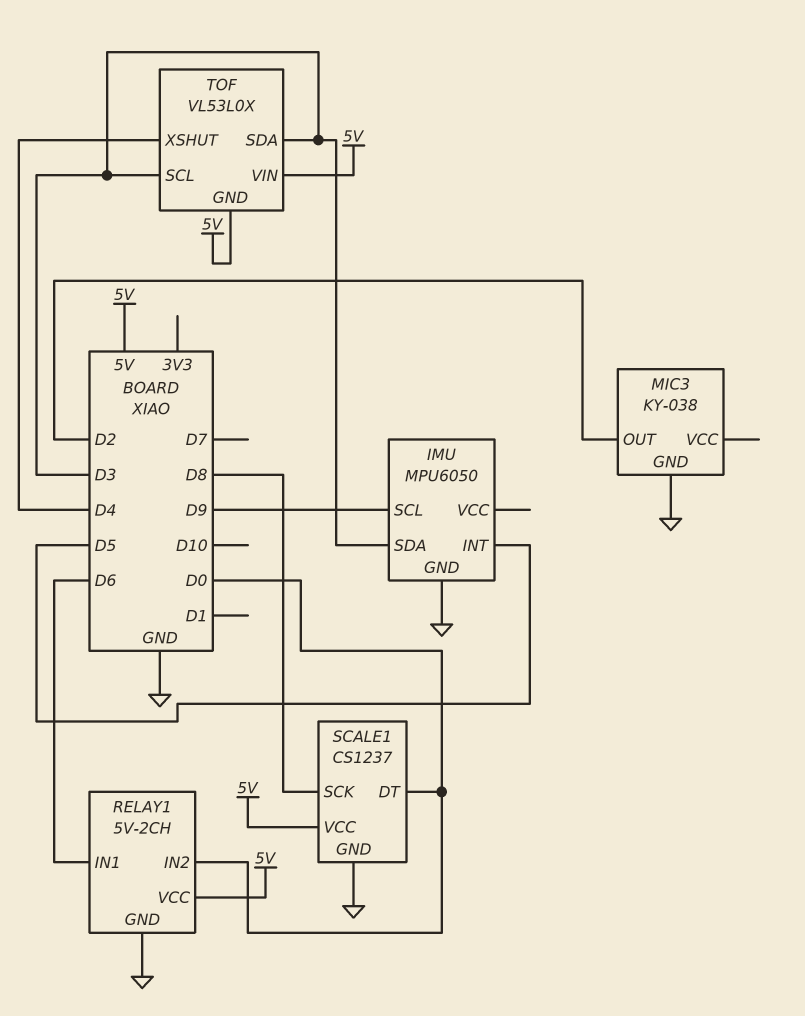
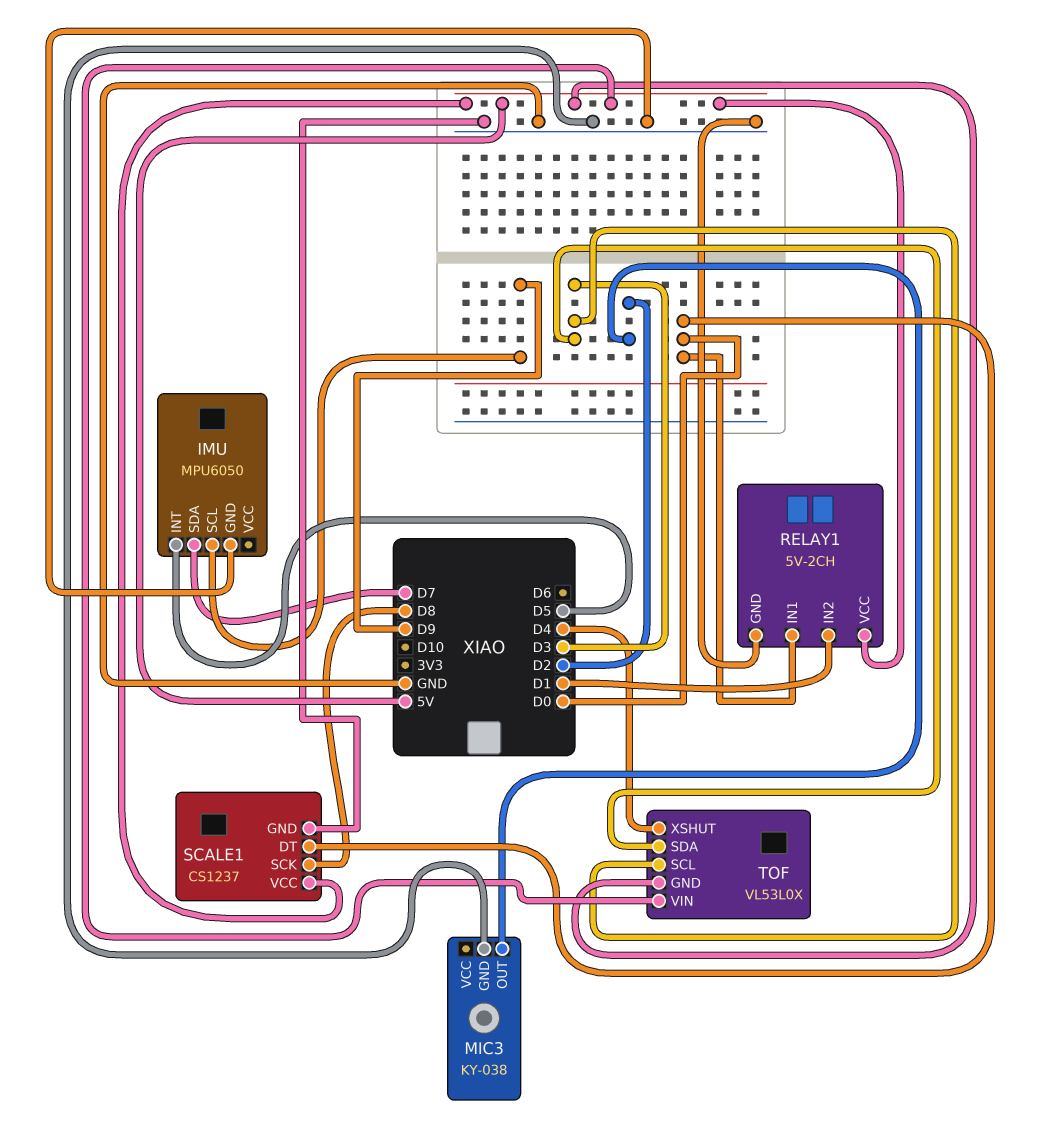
IMU pin SDA: D3 -> D7
RELAY1 pin IN1: D6 -> D0
RELAY1 pin IN2: D0 -> D1

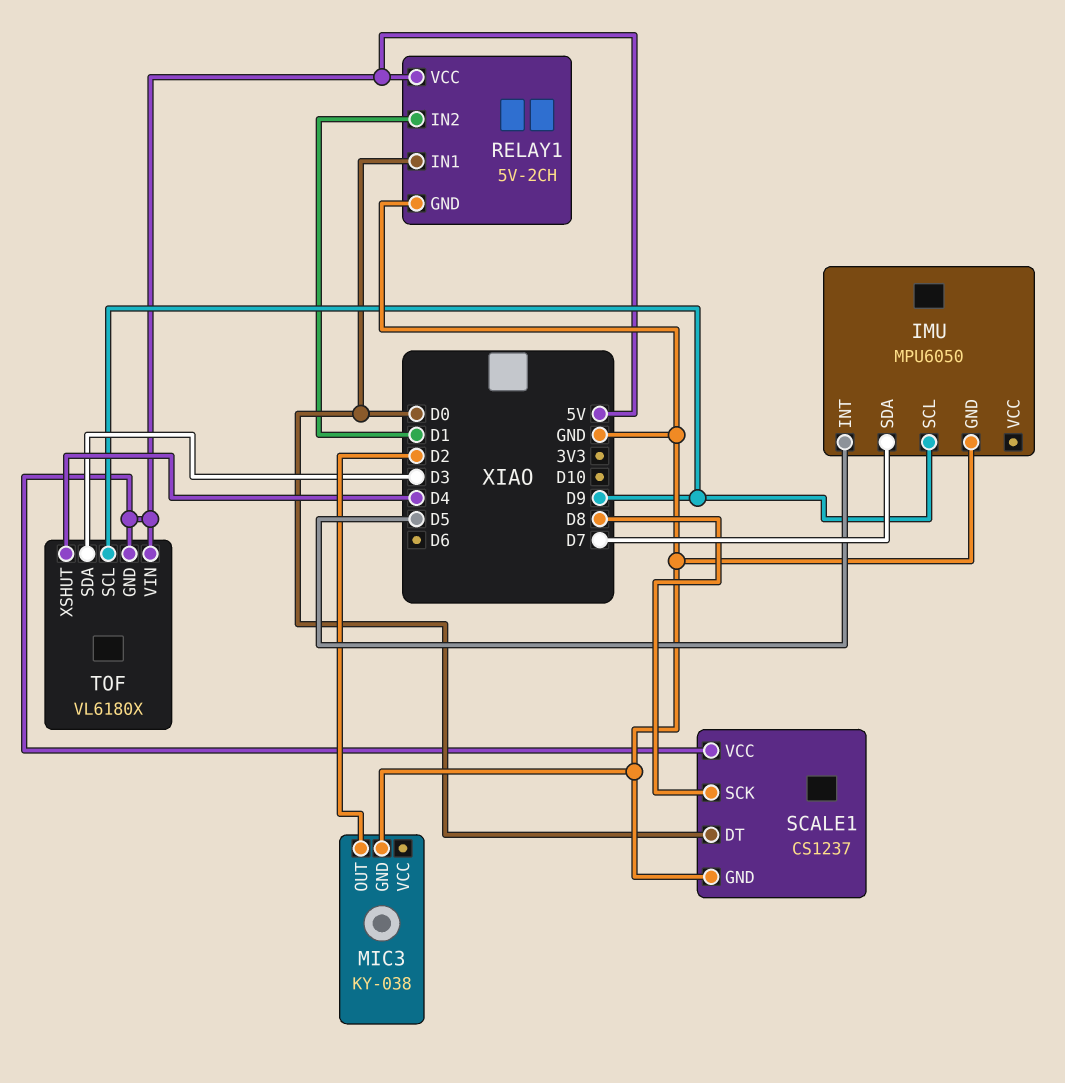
TOF: VL53L0X -> VL6180X
TOF pin SCL: D3 -> D9

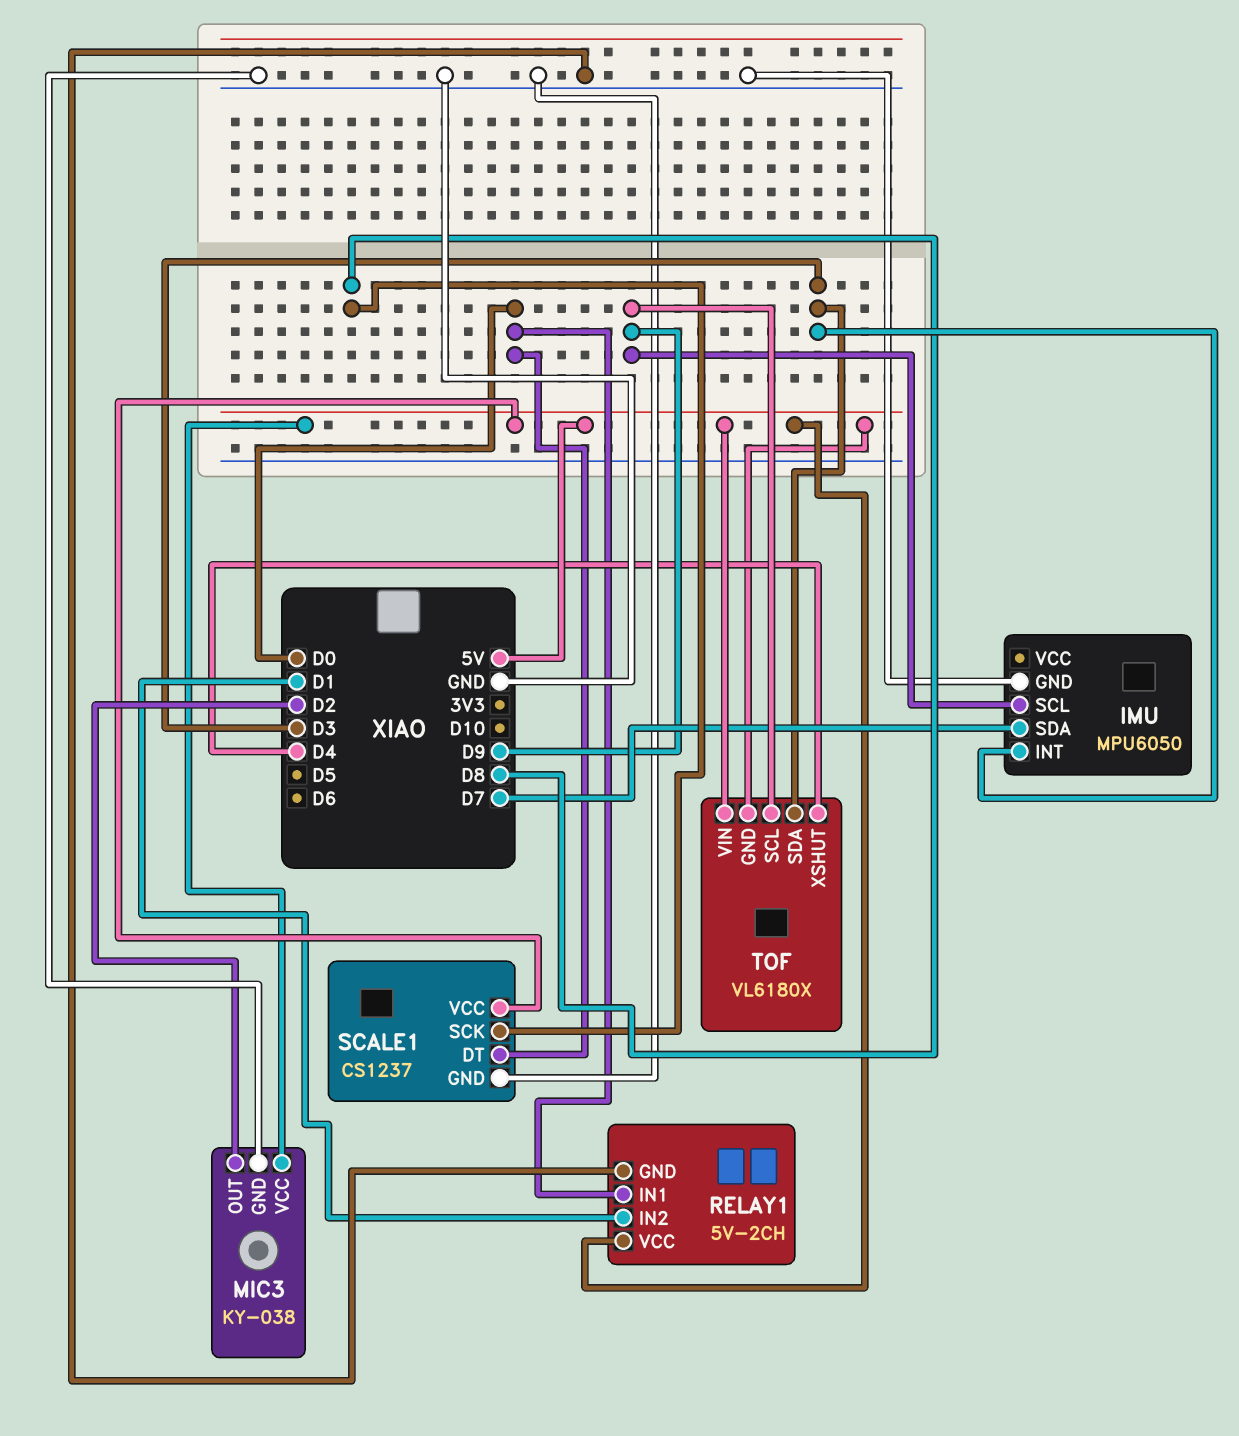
IMU pin INT: D5 -> D3
MIC3 pin VCC: none -> 5V

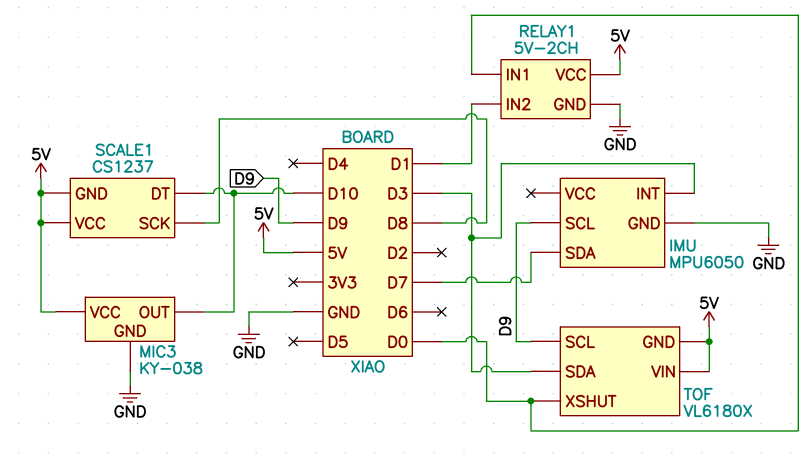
MIC3 pin OUT: D2 -> D10
SCALE1 pin DT: D0 -> D10
SCALE1 pin GND: GND -> 5V
TOF pin XSHUT: D4 -> D0

